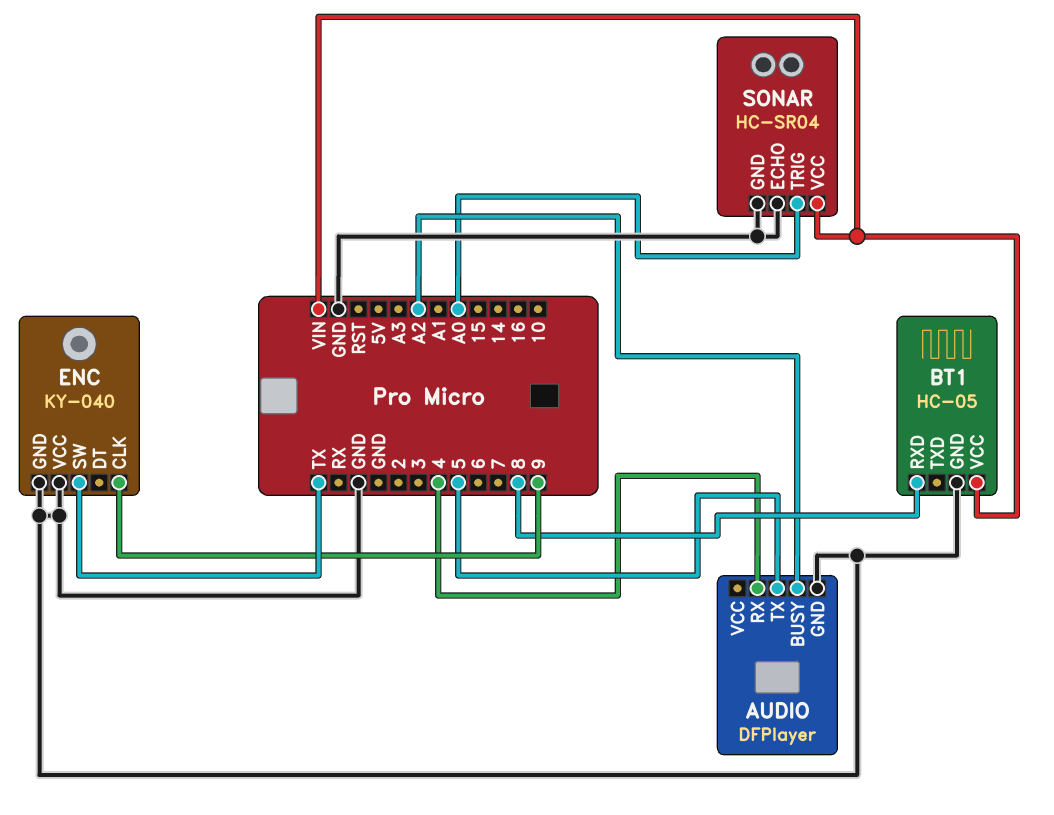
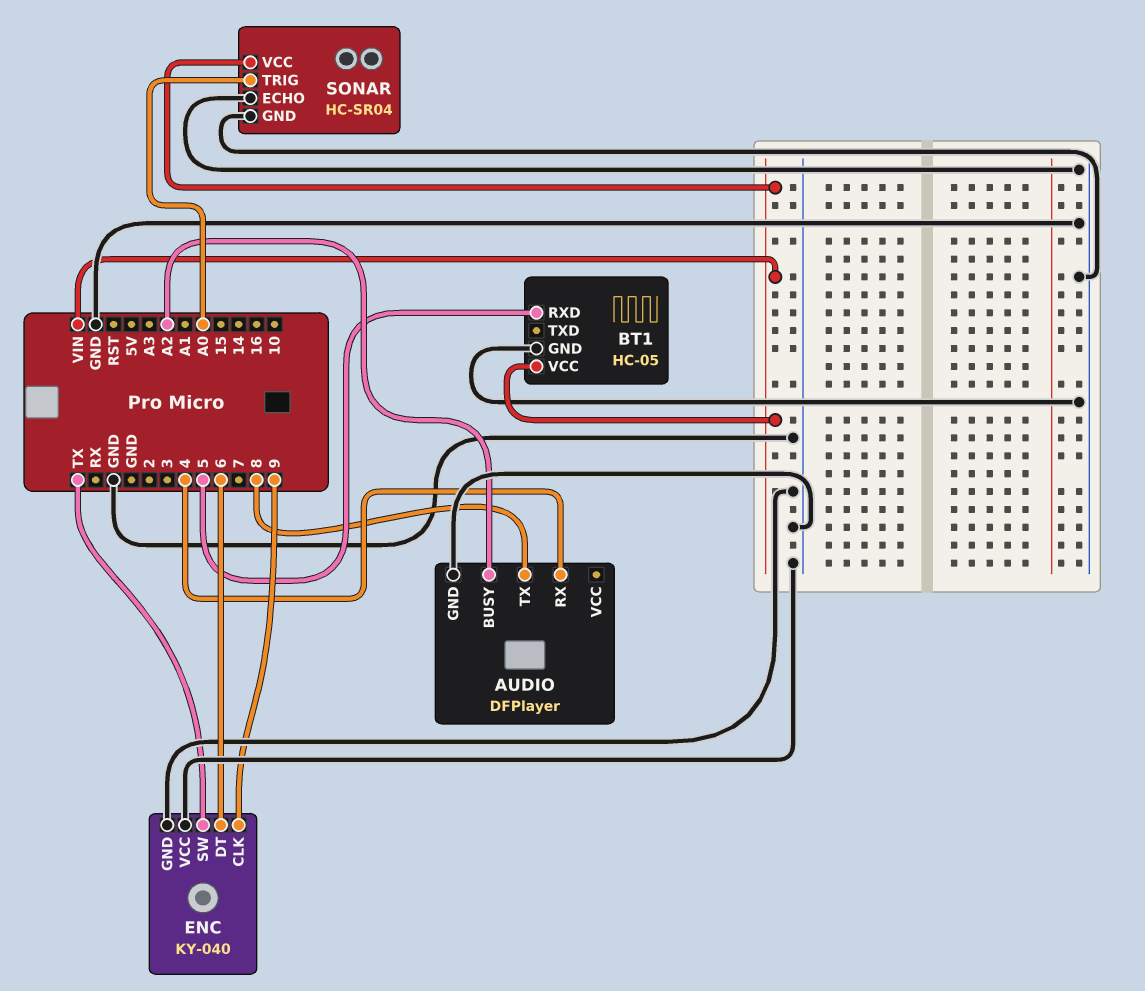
AUDIO pin TX: 5 -> 8
BT1 pin RXD: 8 -> 5
ENC pin DT: none -> 6

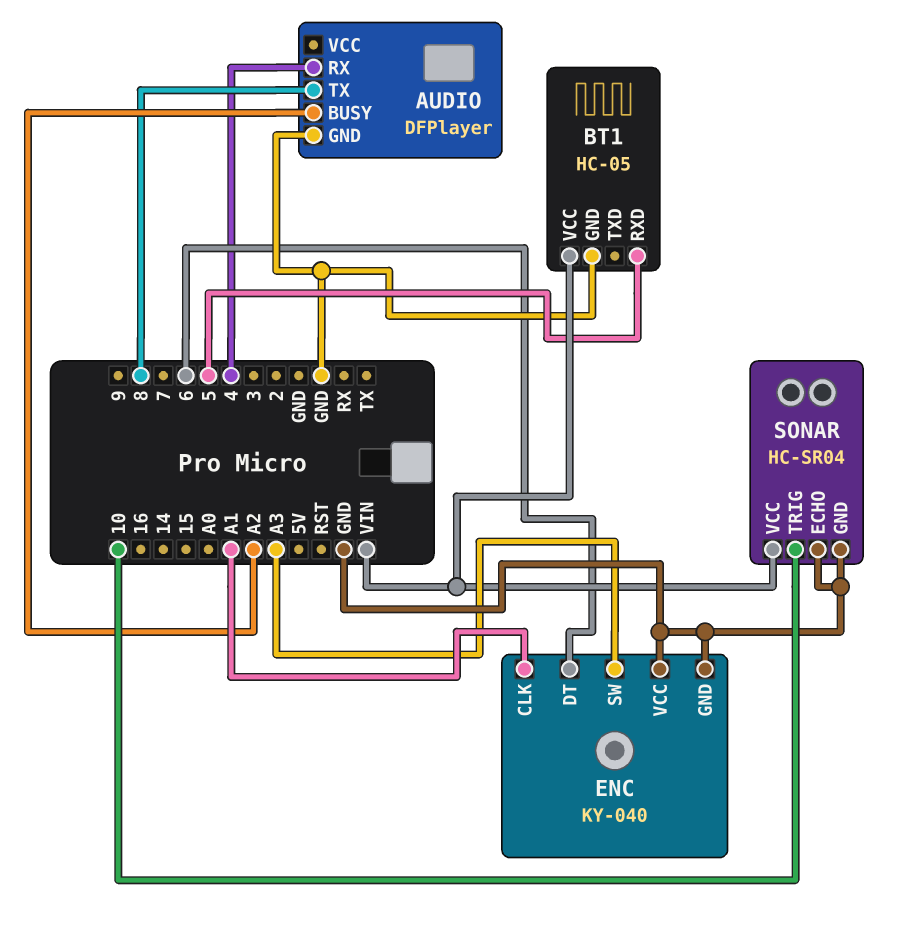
ENC pin CLK: 9 -> A1
ENC pin SW: TX -> A3
SONAR pin TRIG: A0 -> 10

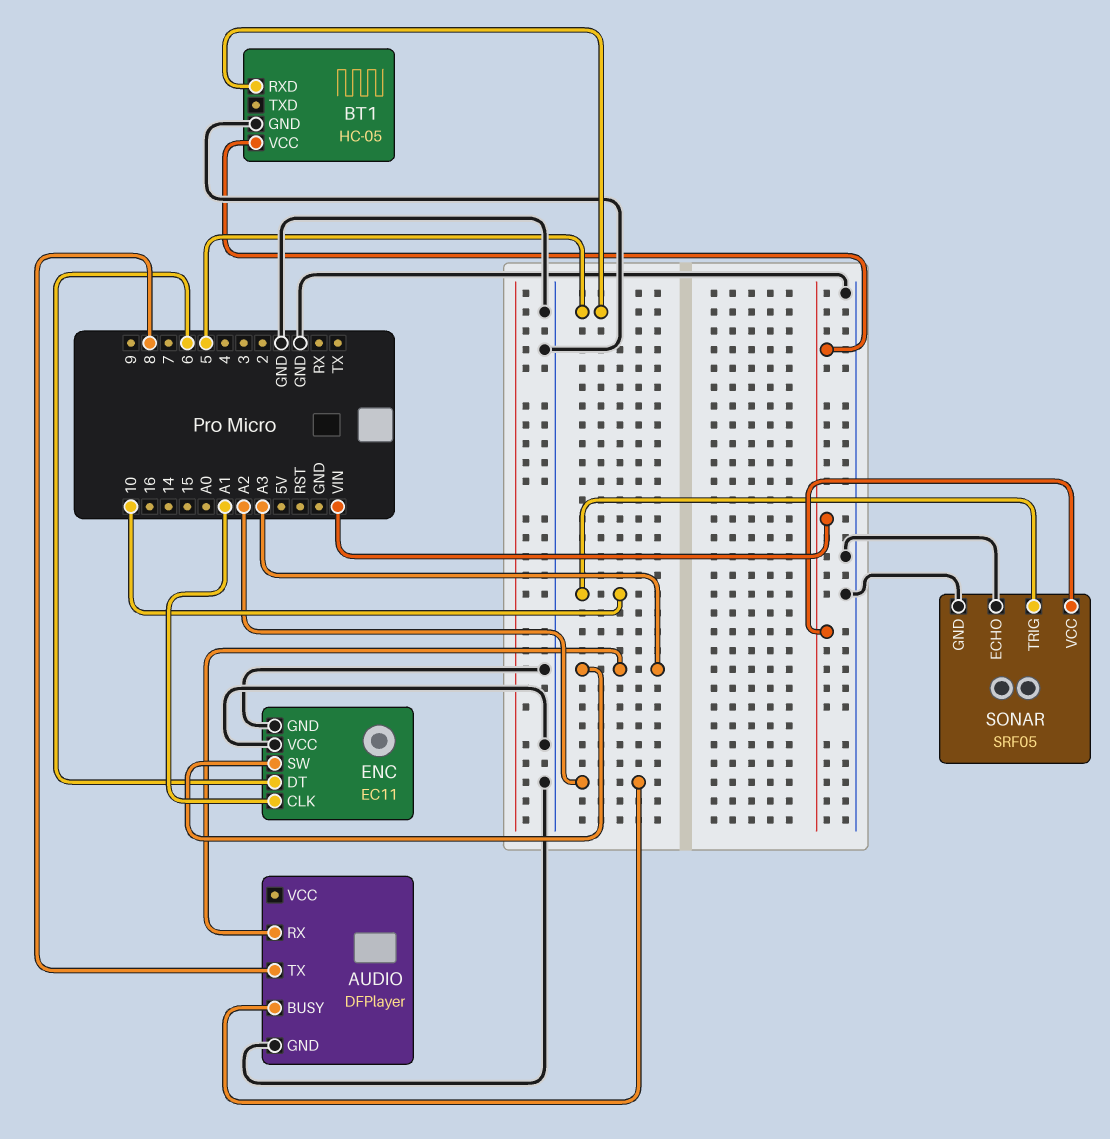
AUDIO pin RX: 4 -> A3
ENC: KY-040 -> EC11
SONAR: HC-SR04 -> SRF05

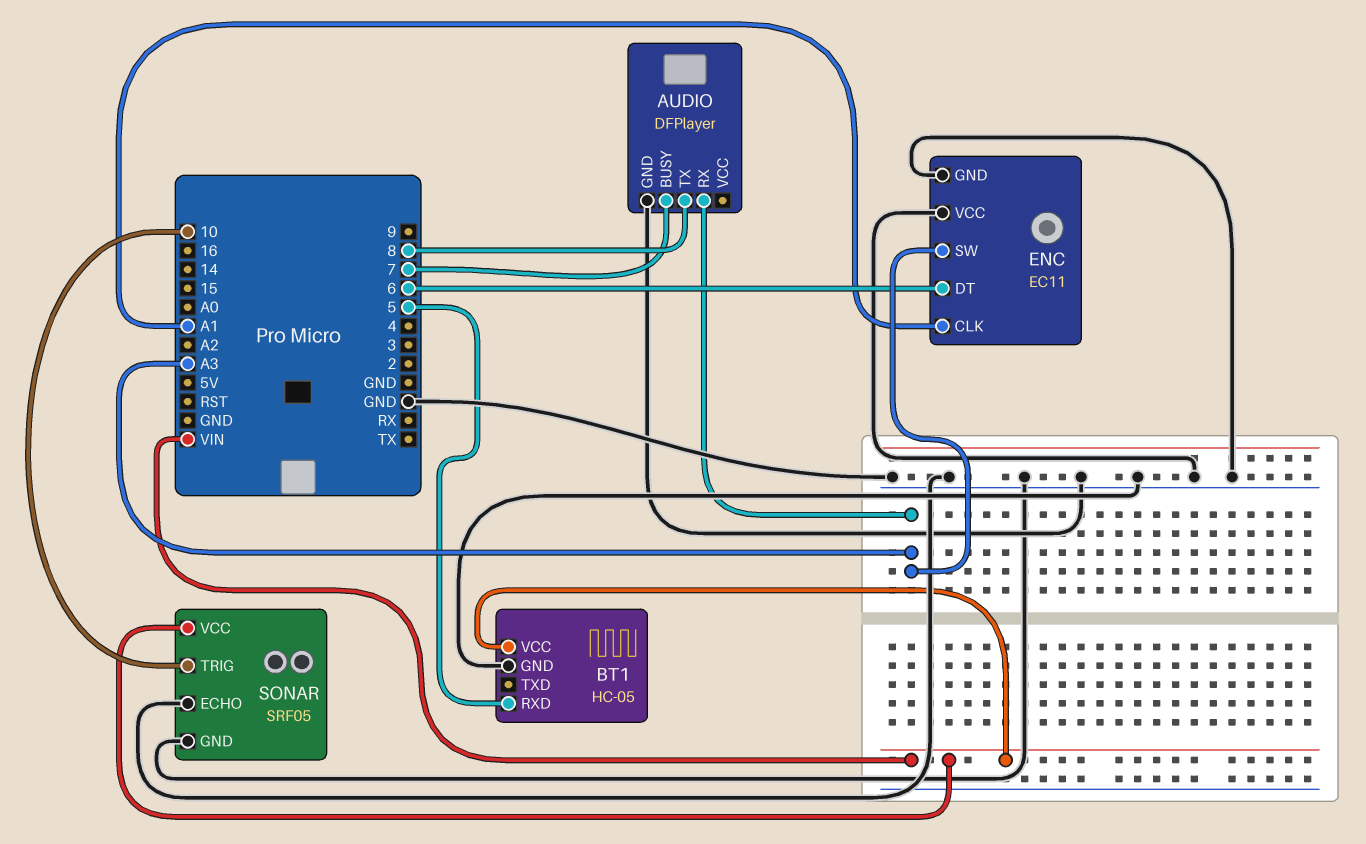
AUDIO pin BUSY: A2 -> 7

